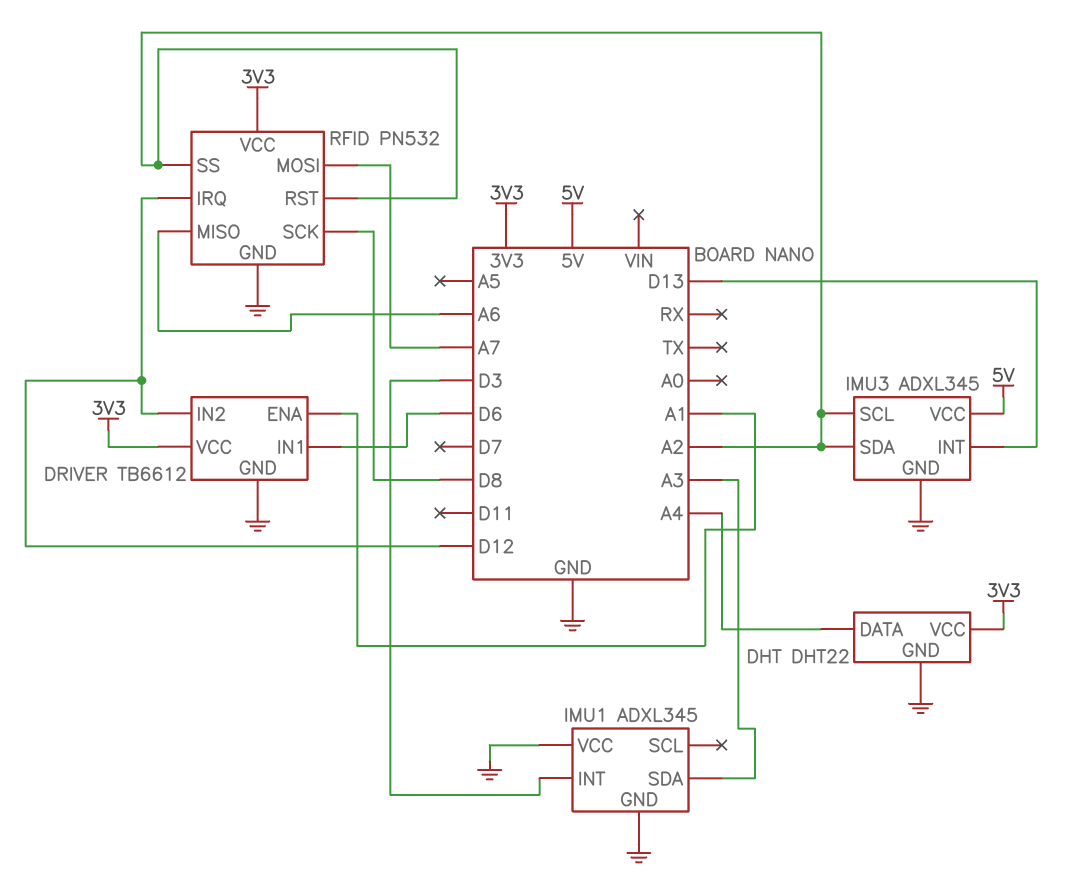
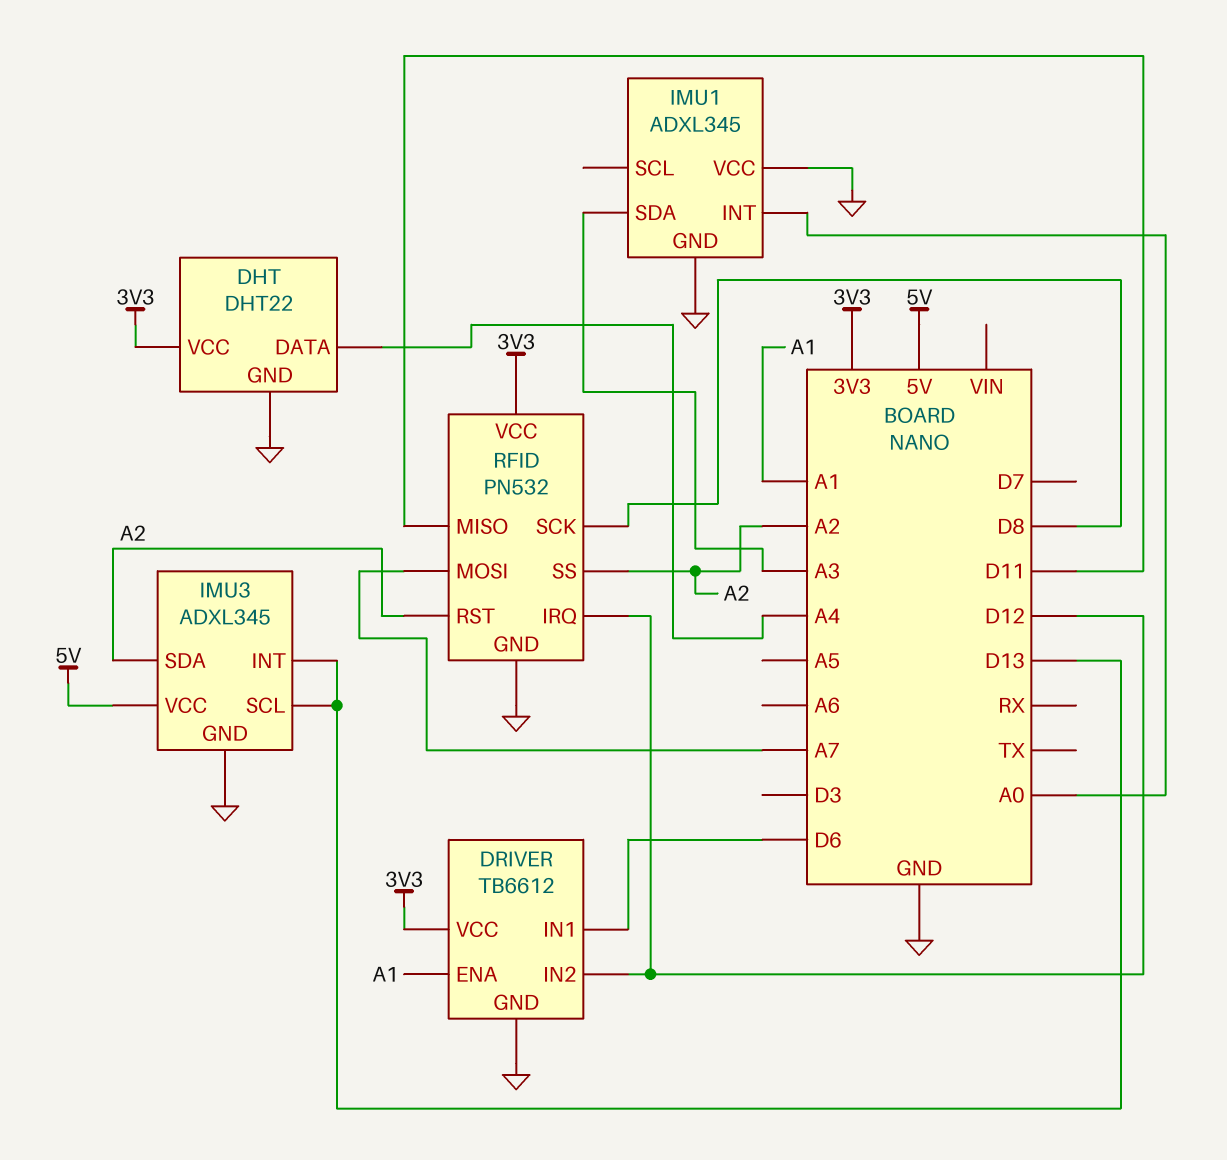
IMU1 pin INT: D3 -> A0
IMU3 pin SCL: A2 -> D13
RFID pin MISO: A6 -> D11

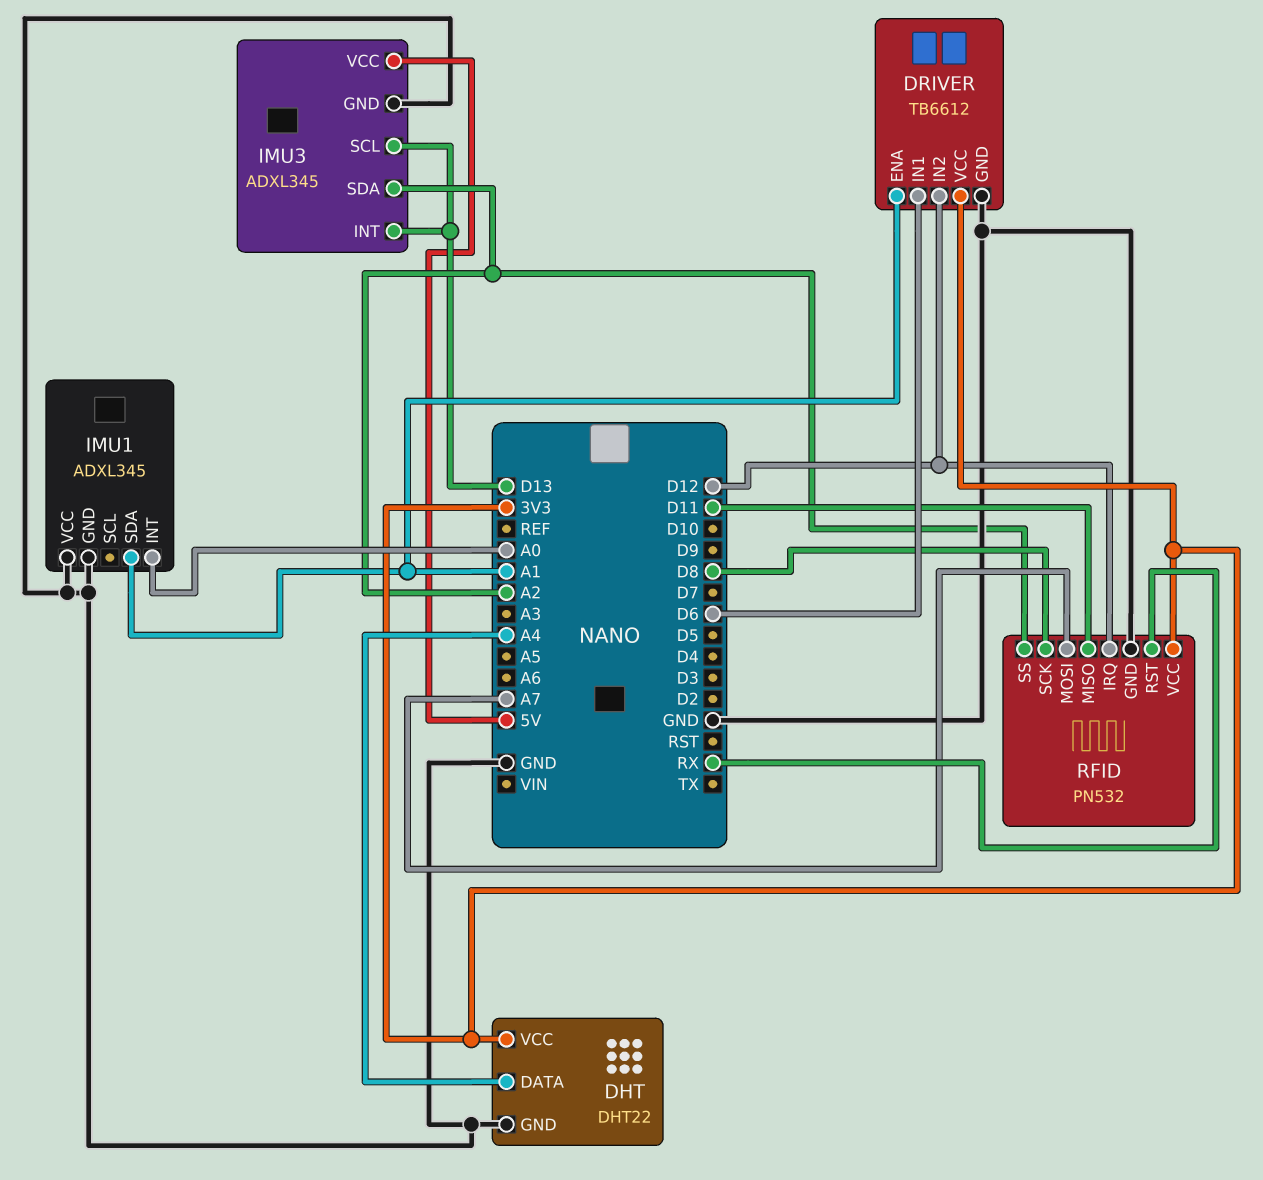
IMU1 pin SDA: A3 -> A1
RFID pin RST: A2 -> RX

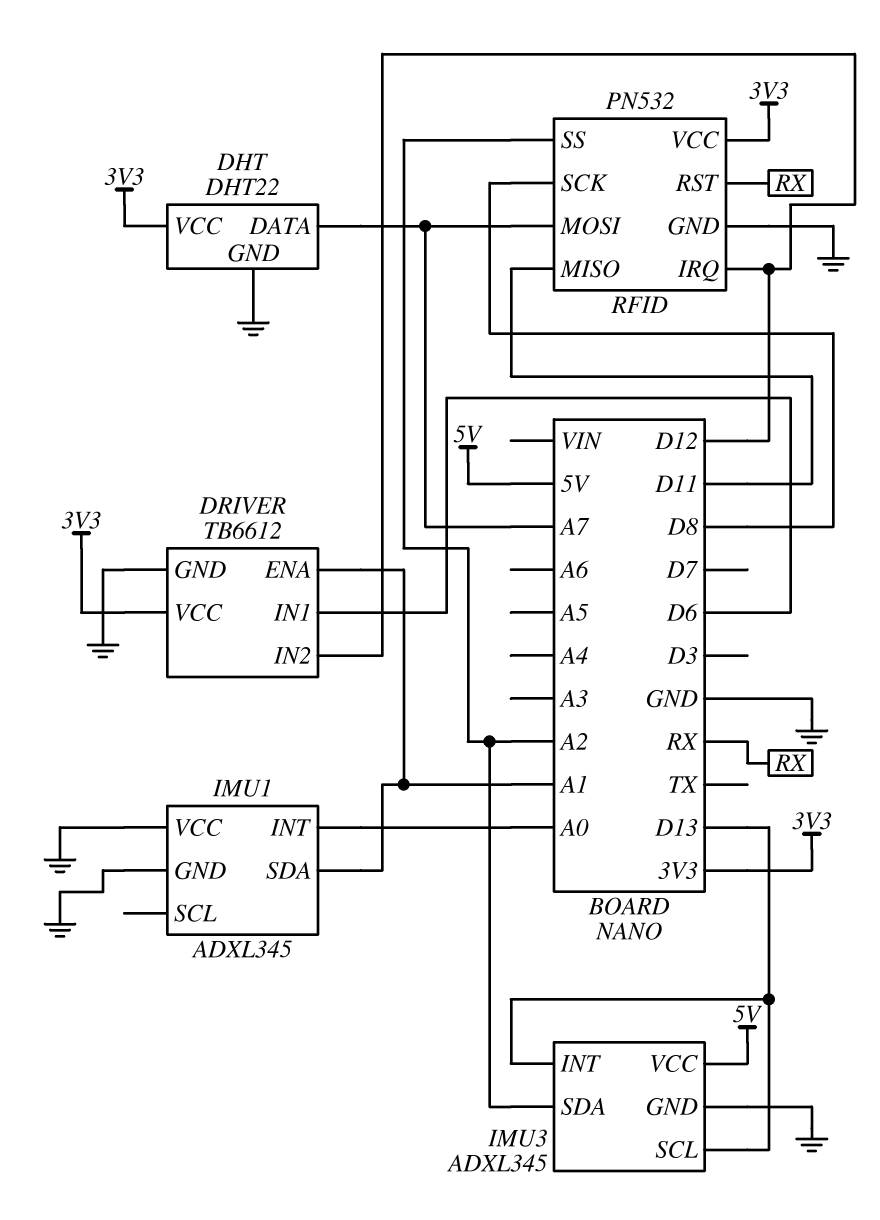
DHT pin DATA: A4 -> A7

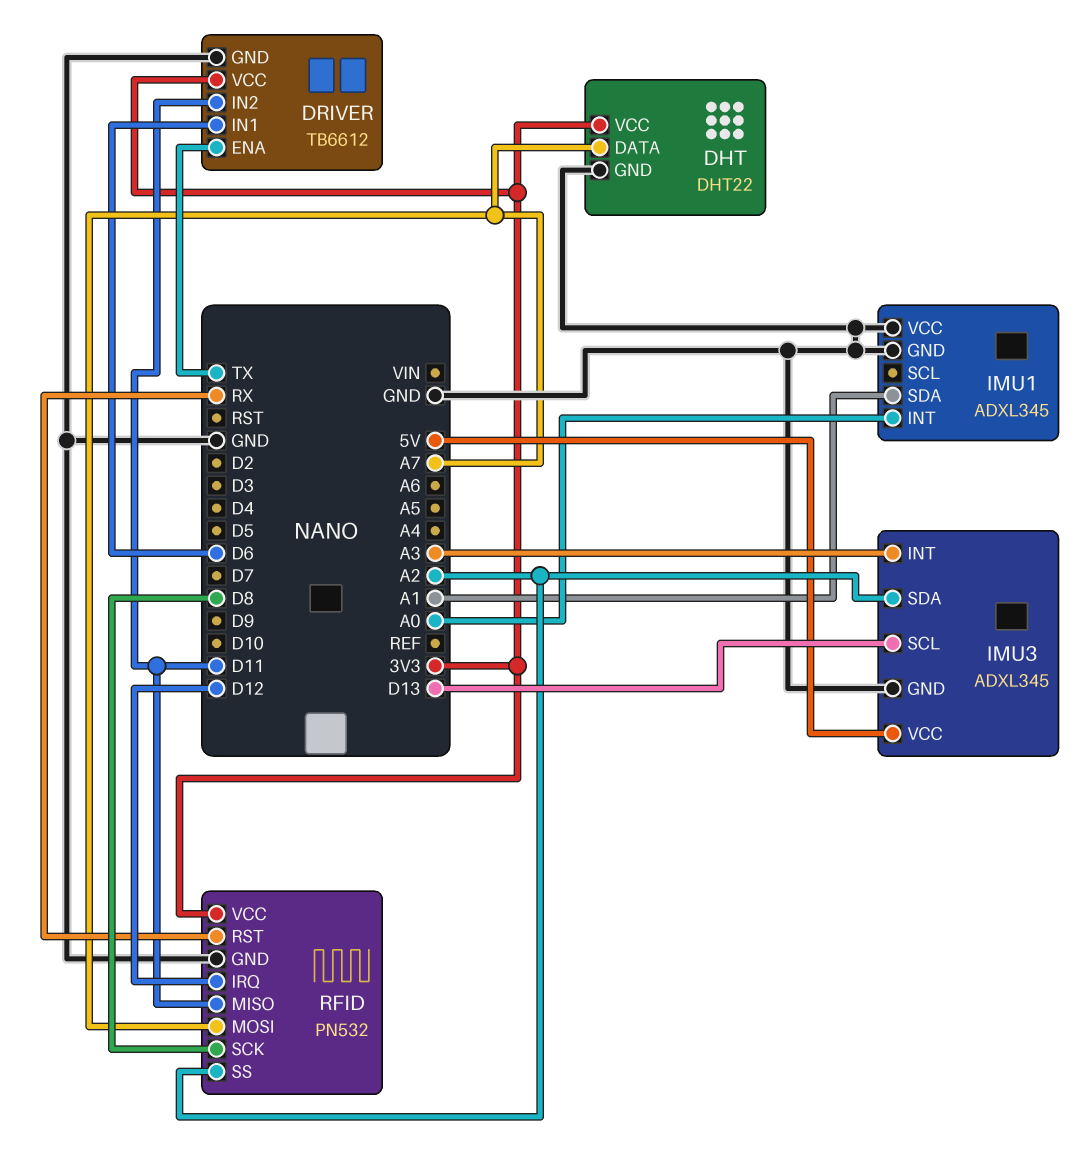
DRIVER pin ENA: A1 -> TX
DRIVER pin IN2: D12 -> D11
IMU3 pin INT: D13 -> A3

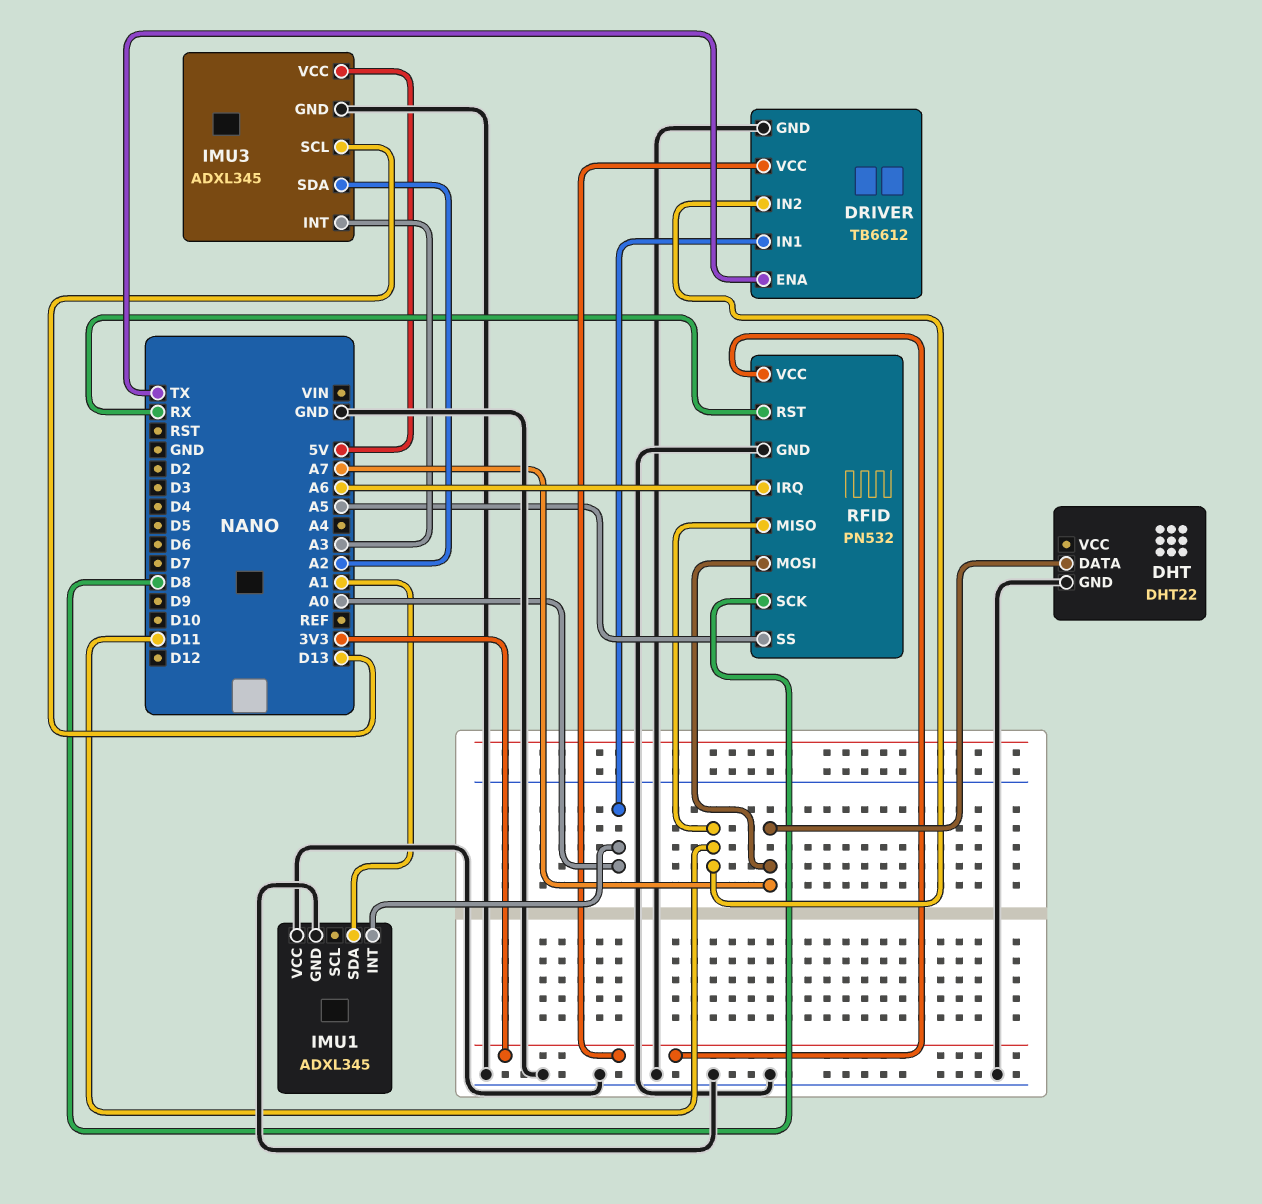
DHT pin VCC: 3V3 -> none
DRIVER pin IN1: D6 -> A0
RFID pin IRQ: D12 -> A6
RFID pin SS: A2 -> A5

